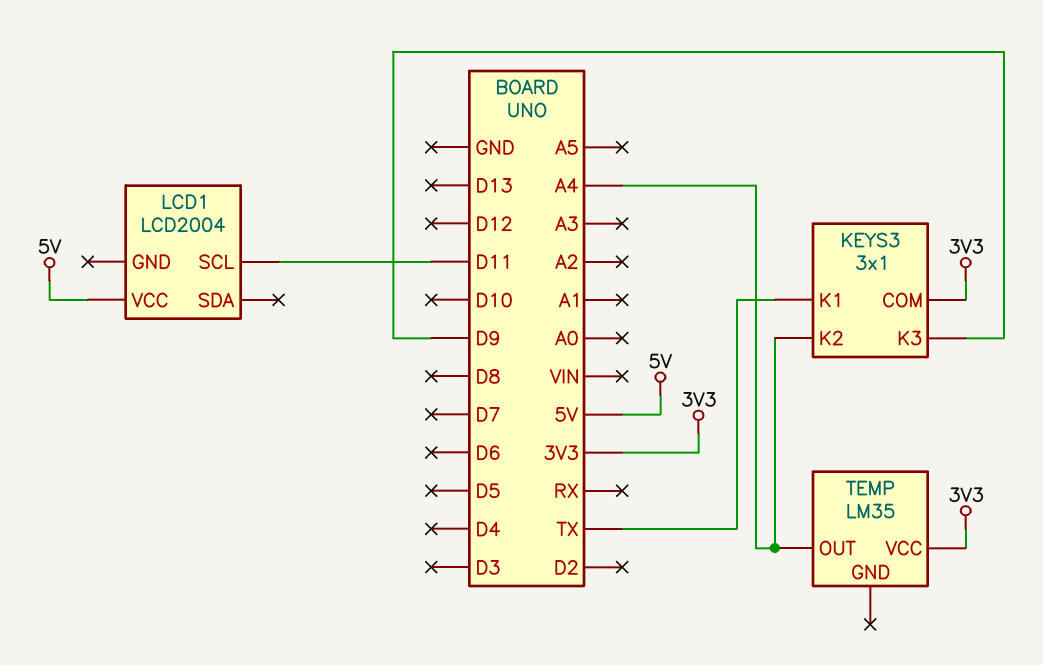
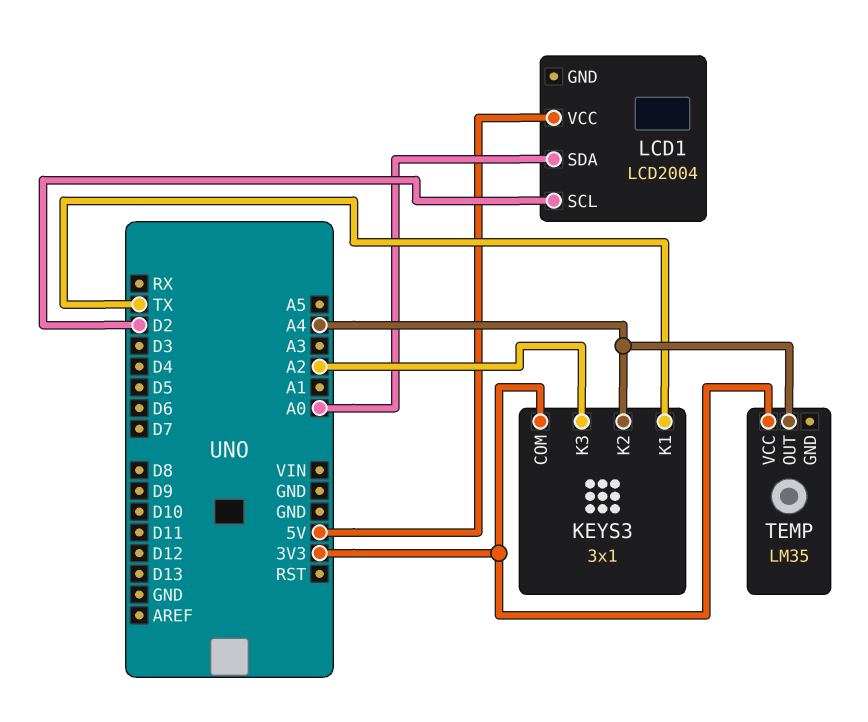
KEYS3 pin K3: D9 -> A2
LCD1 pin SCL: D11 -> D2
LCD1 pin SDA: none -> A0

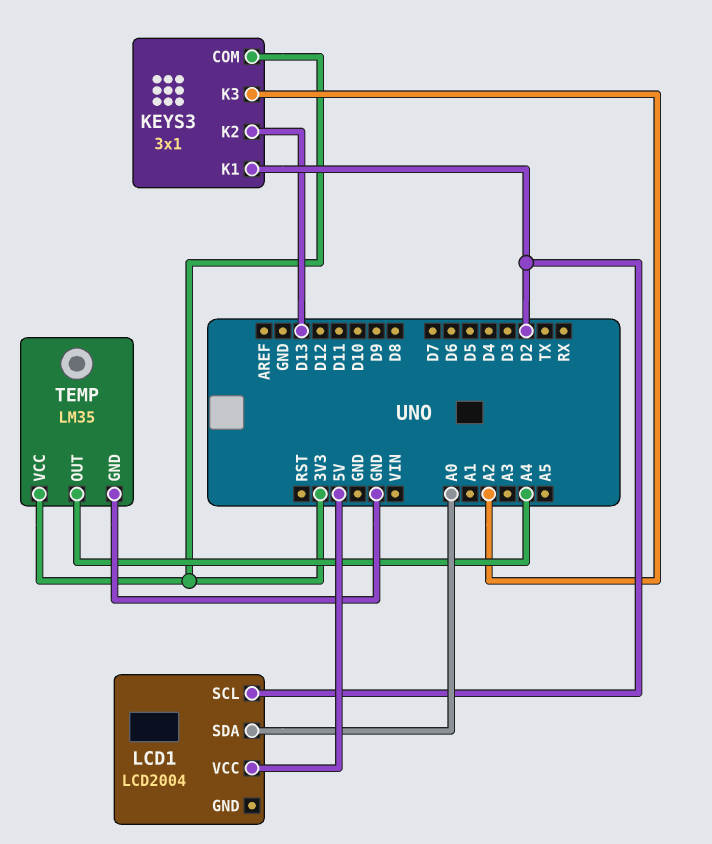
KEYS3 pin K1: TX -> D2
KEYS3 pin K2: A4 -> D13
TEMP pin GND: none -> GND

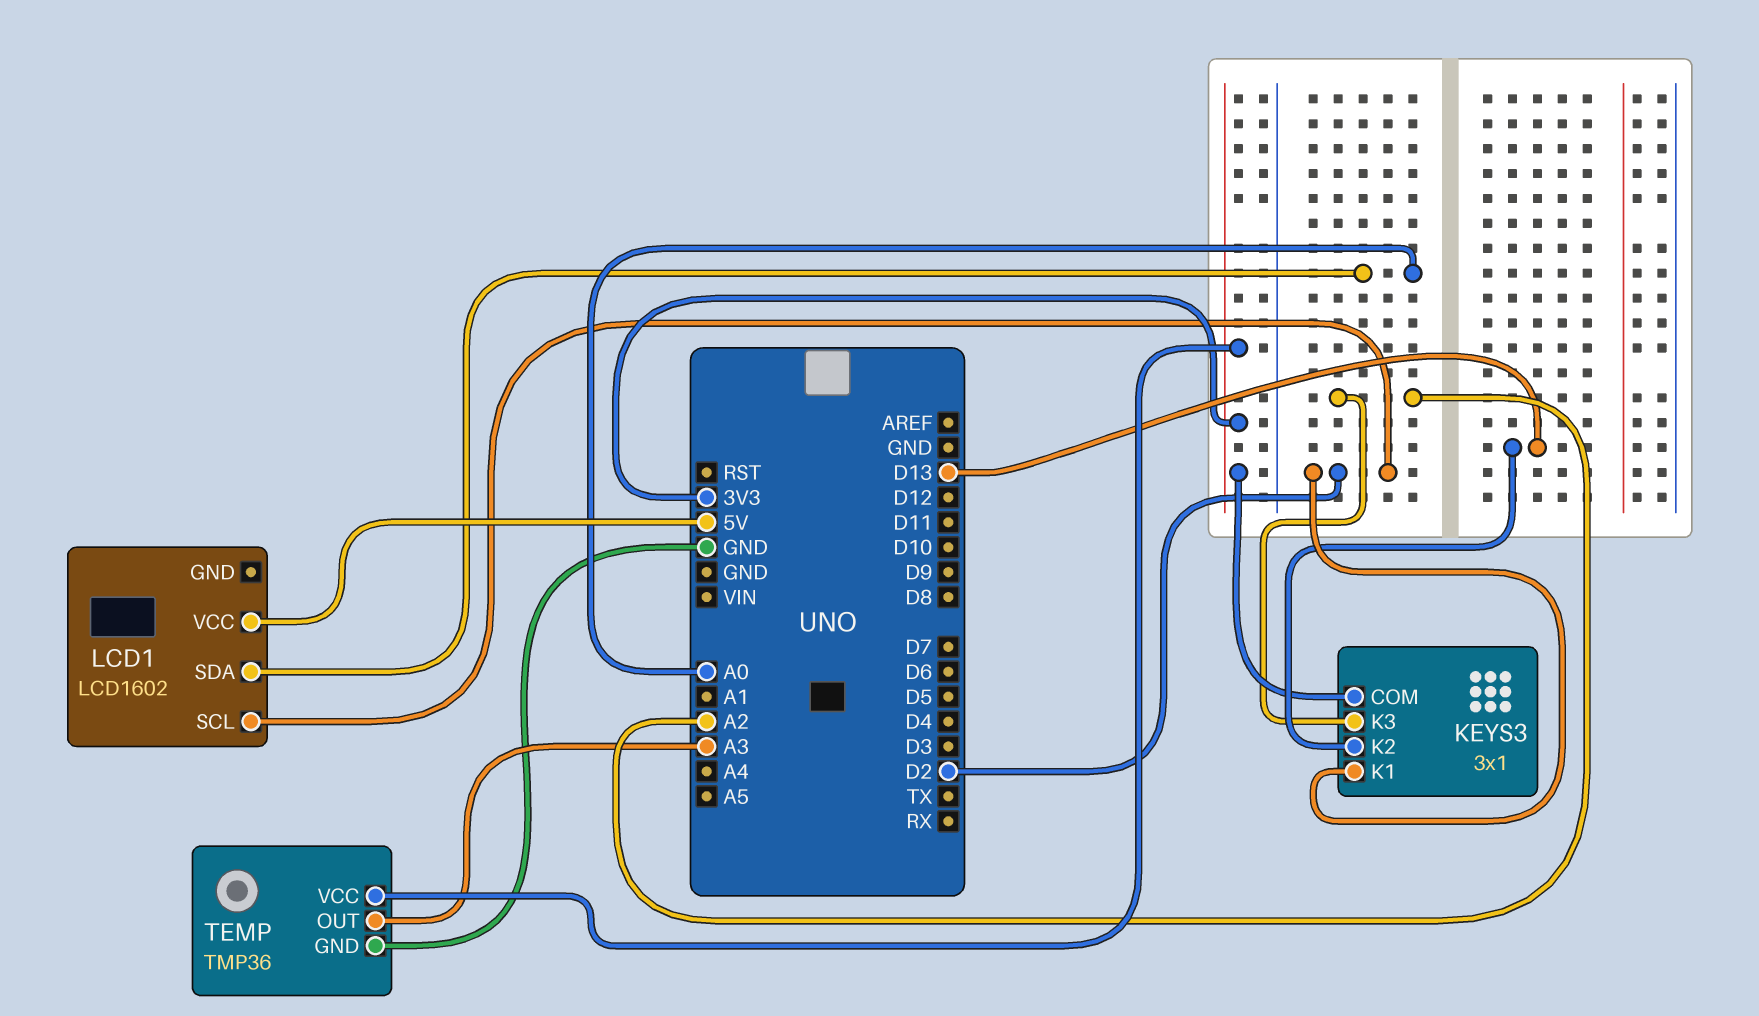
LCD1: LCD2004 -> LCD1602
TEMP: LM35 -> TMP36
TEMP pin OUT: A4 -> A3

